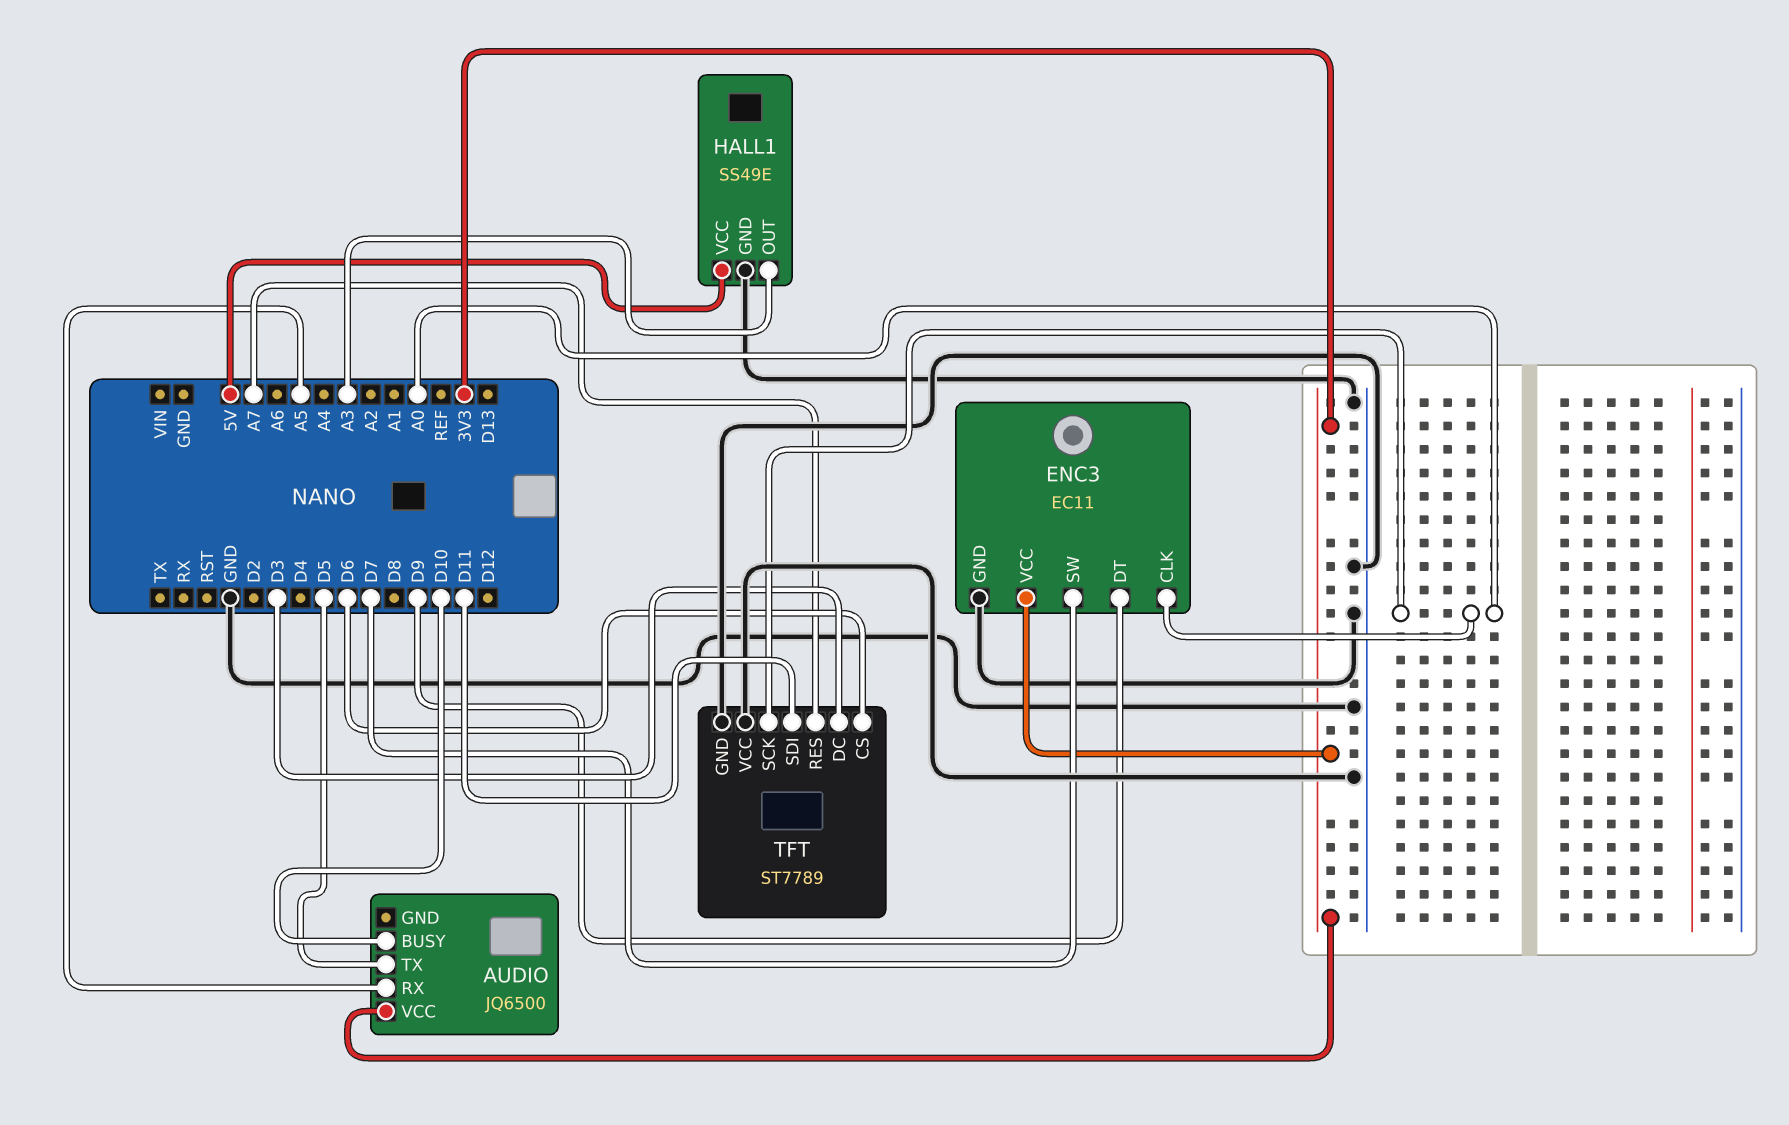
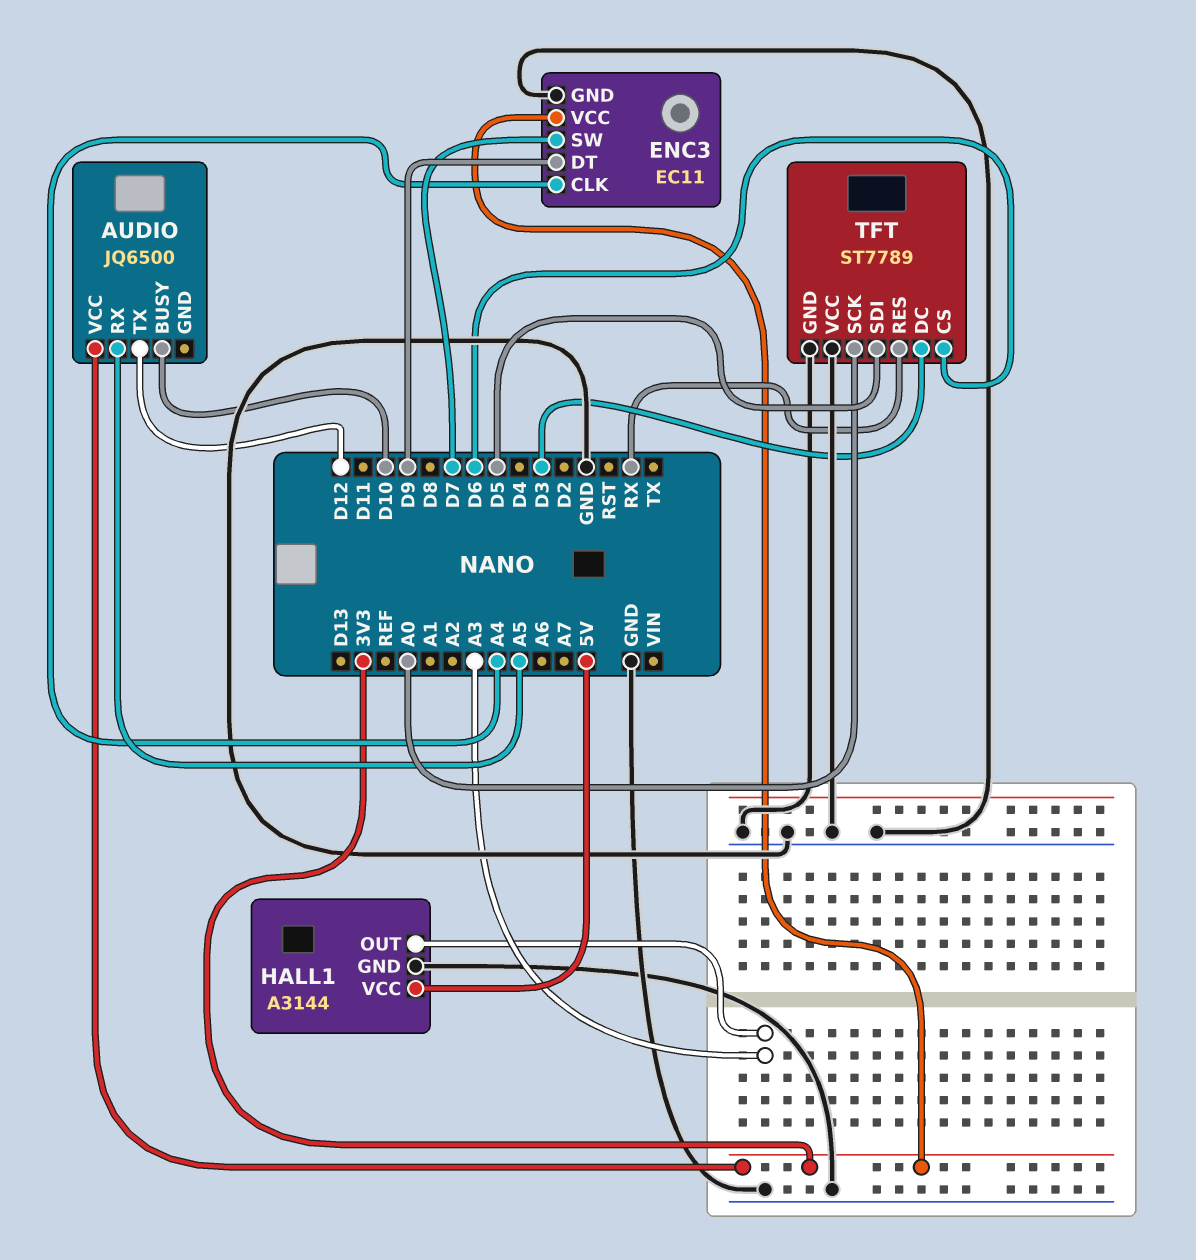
AUDIO pin TX: D5 -> D12
ENC3 pin CLK: A0 -> A4
HALL1: SS49E -> A3144
TFT pin RES: A7 -> RX
TFT pin SDI: D11 -> D5

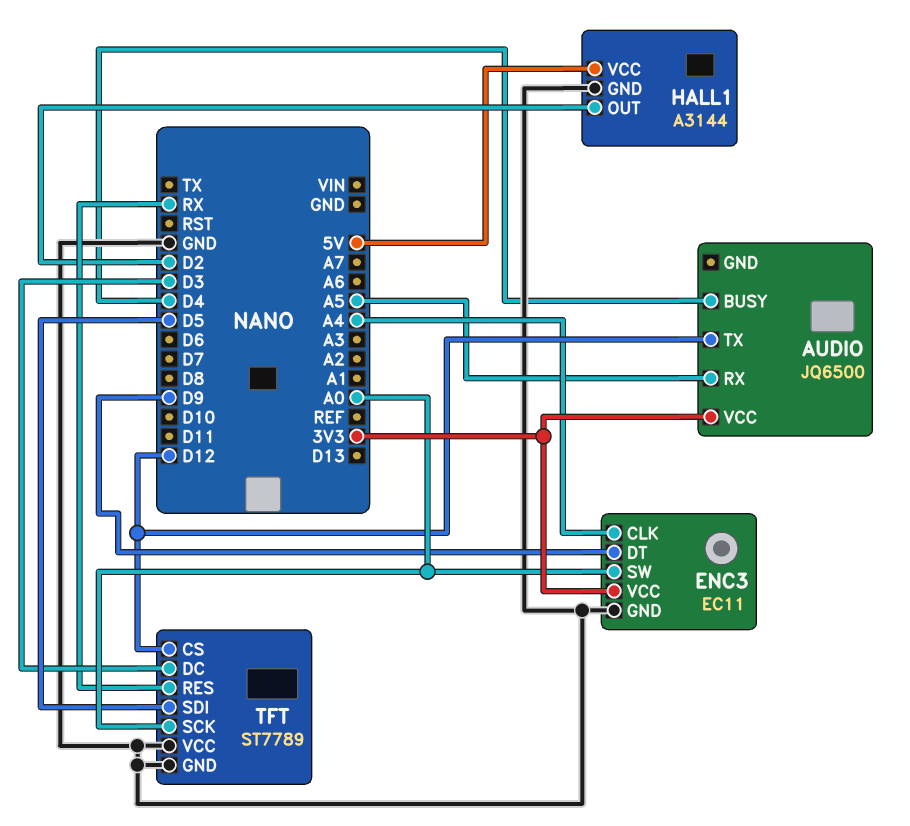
AUDIO pin BUSY: D10 -> D4
ENC3 pin SW: D7 -> A0
HALL1 pin OUT: A3 -> D2
TFT pin CS: D6 -> D12

